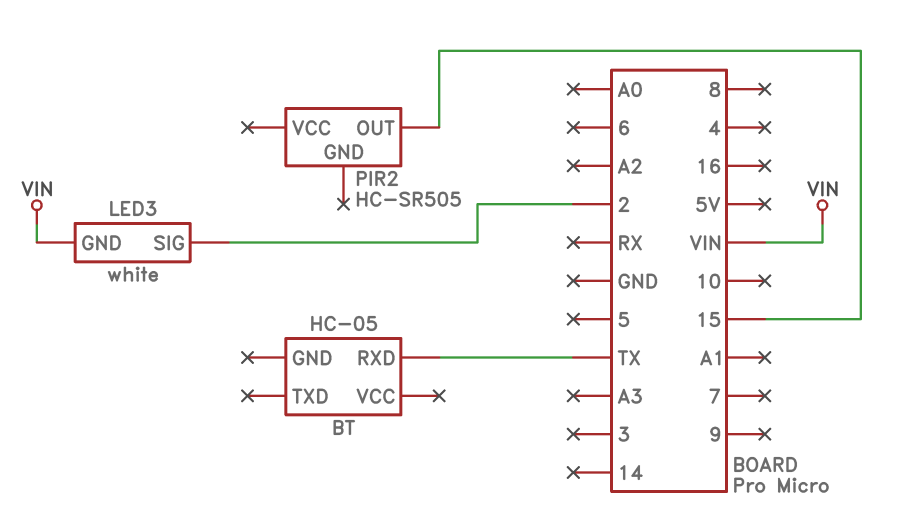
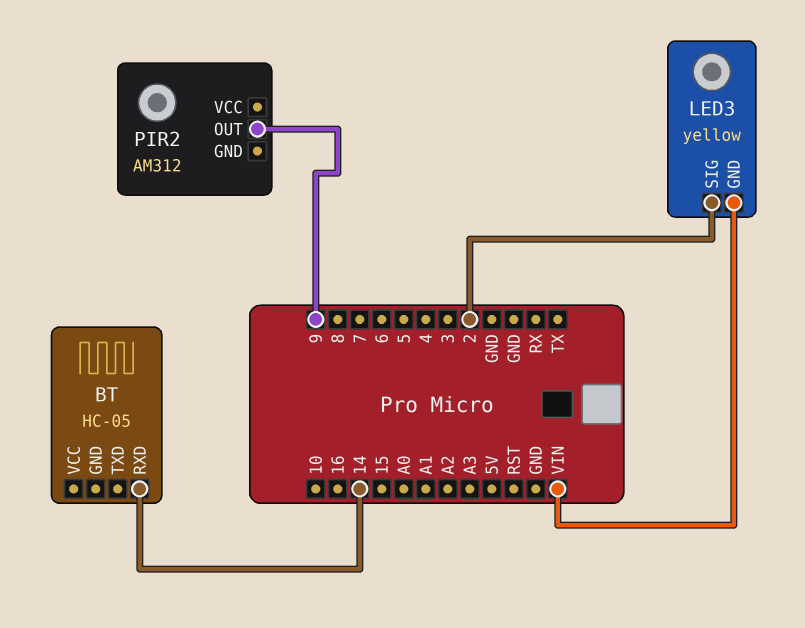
BT pin RXD: TX -> 14
LED3: white -> yellow
PIR2: HC-SR505 -> AM312
PIR2 pin OUT: 15 -> 9

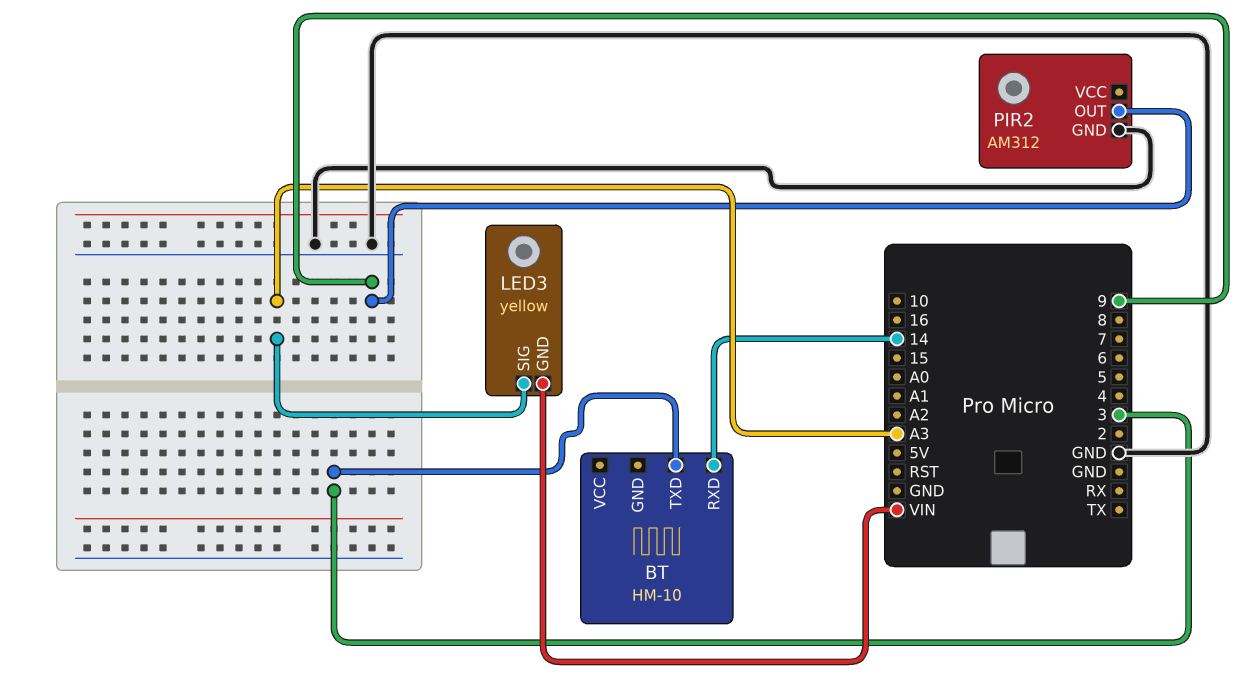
BT: HC-05 -> HM-10
BT pin TXD: none -> 3
LED3 pin SIG: 2 -> A3
PIR2 pin GND: none -> GND

